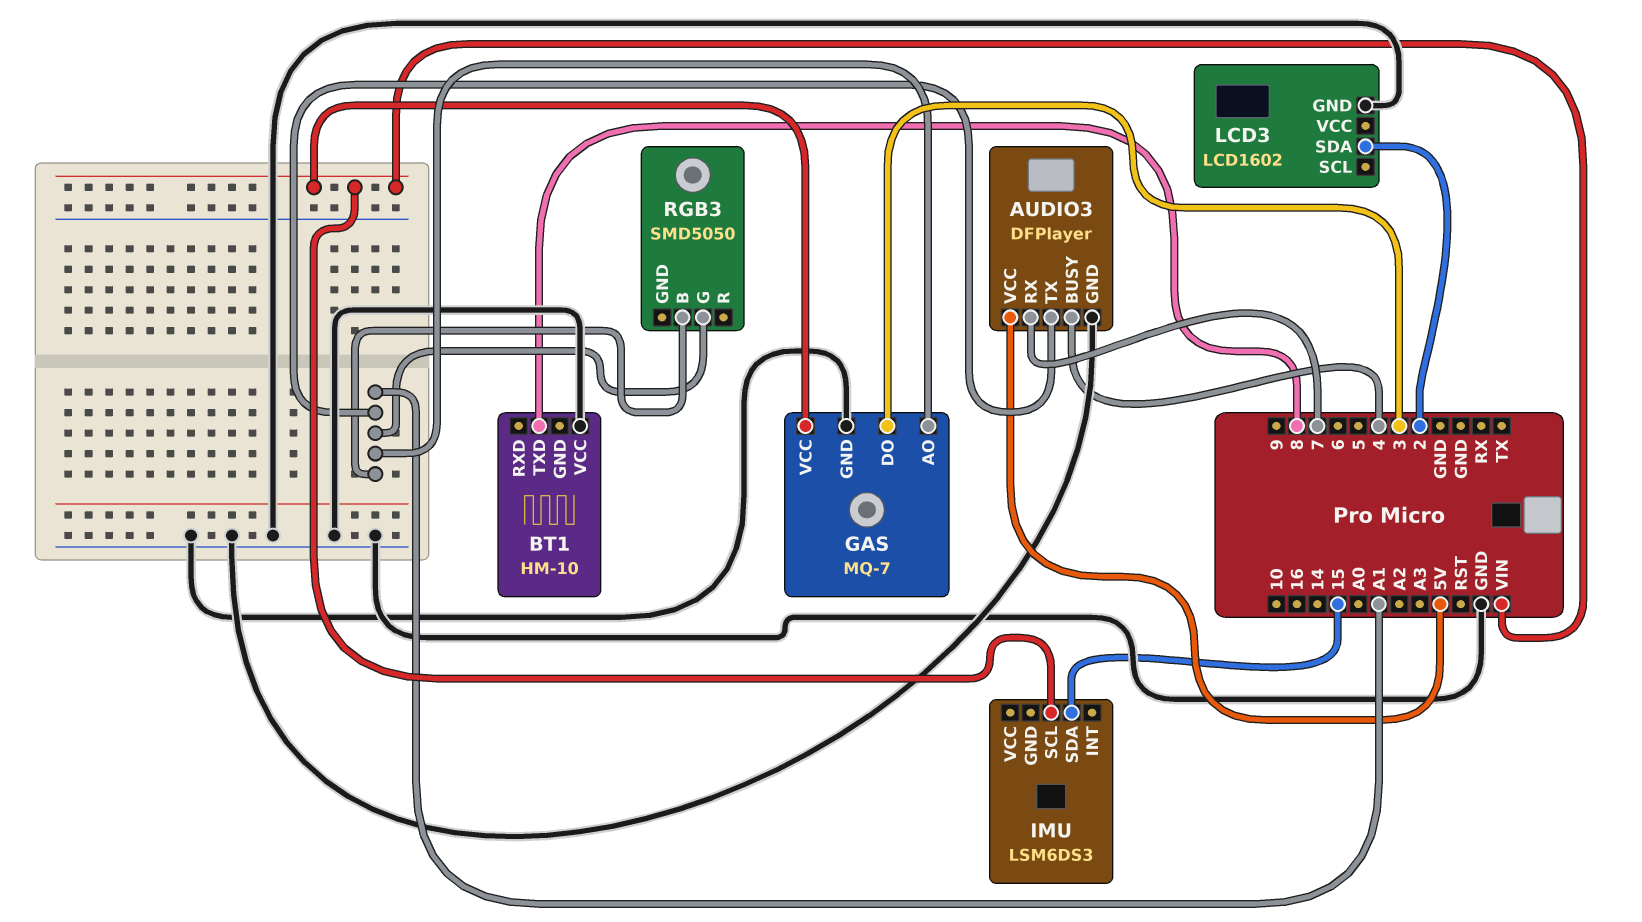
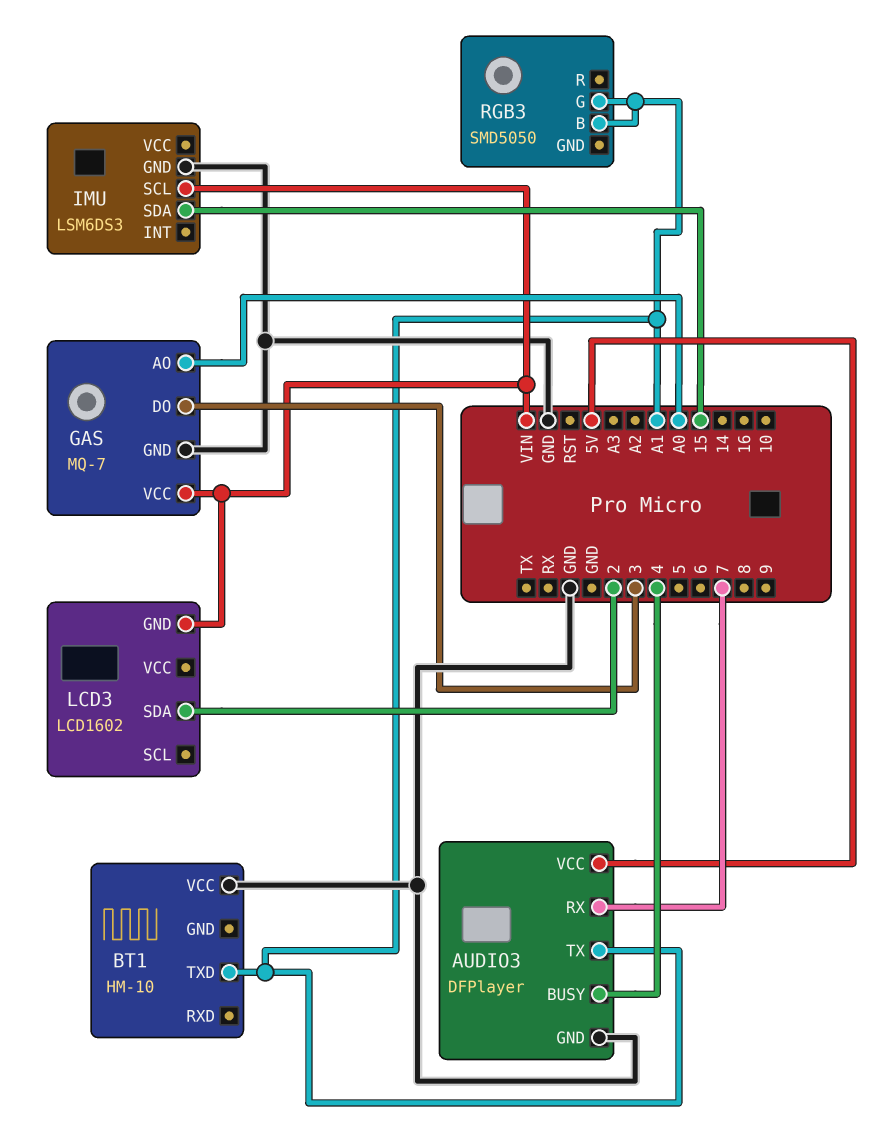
BT1 pin TXD: 8 -> A1
GAS pin AO: A1 -> A0
IMU pin GND: none -> GND
LCD3 pin GND: GND -> VIN

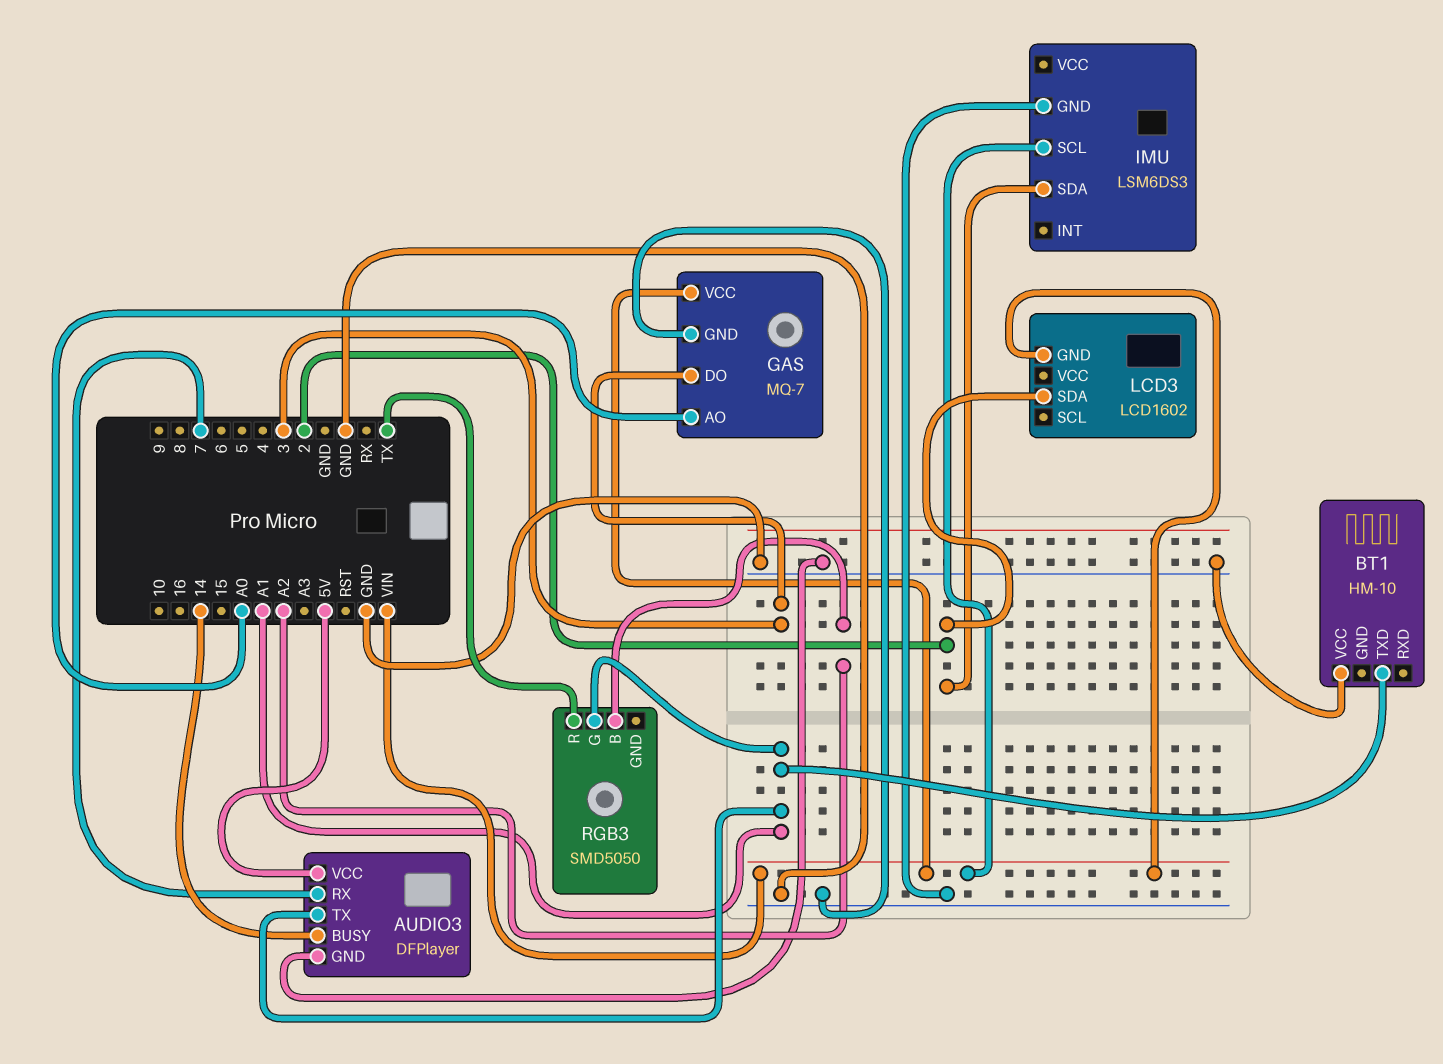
AUDIO3 pin BUSY: 4 -> 14
IMU pin SDA: 15 -> 2
RGB3 pin B: A1 -> A2
RGB3 pin R: none -> TX

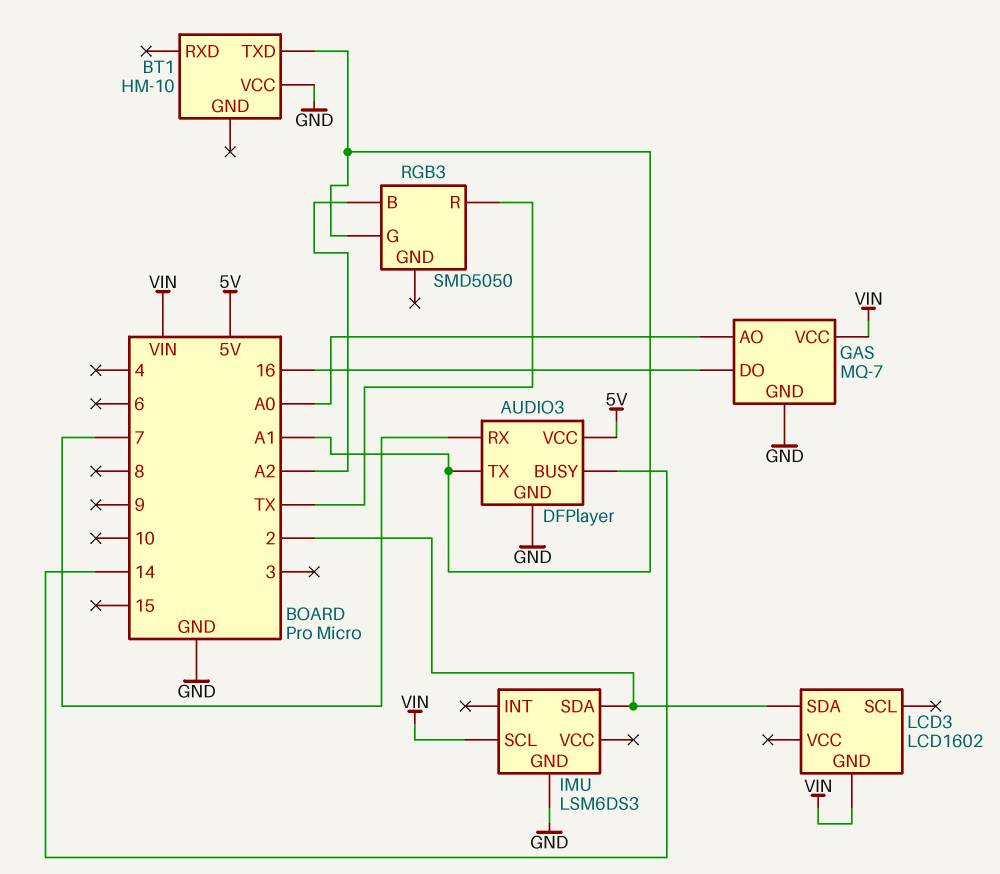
GAS pin DO: 3 -> 16

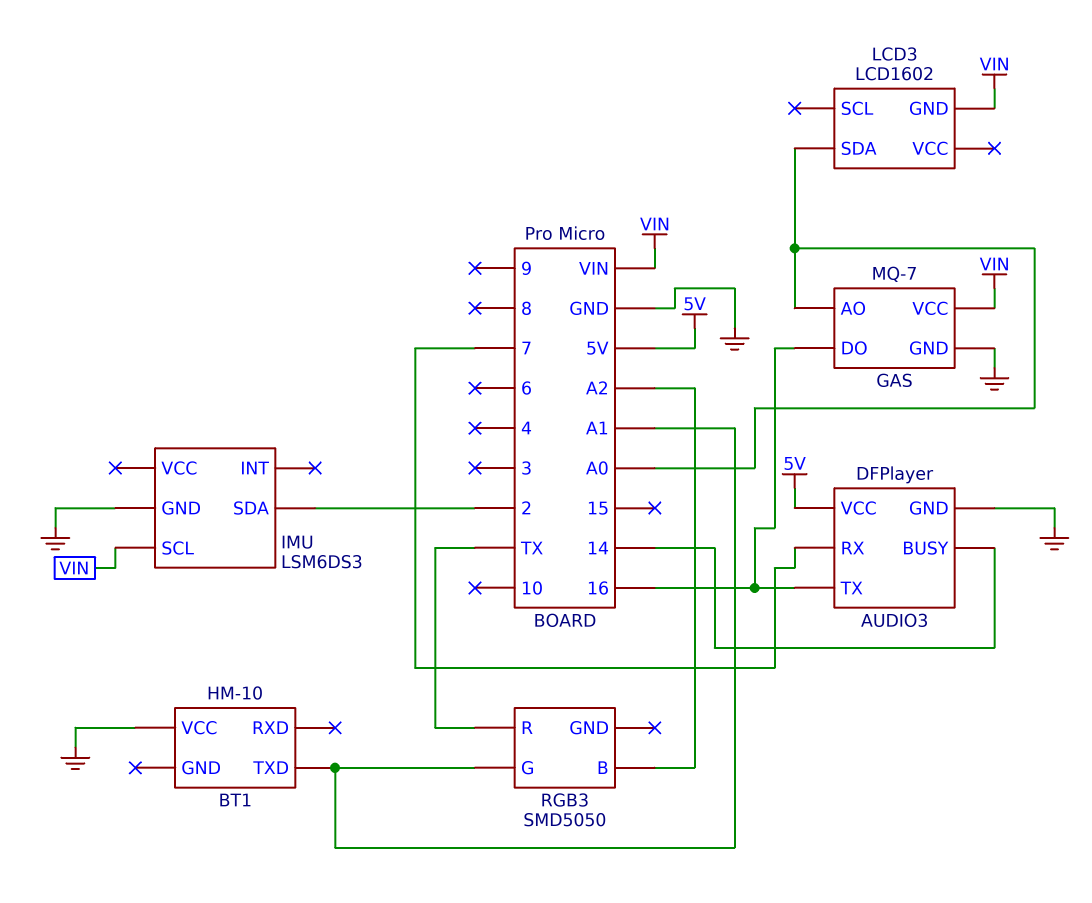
AUDIO3 pin TX: A1 -> 16
LCD3 pin SDA: 2 -> A0

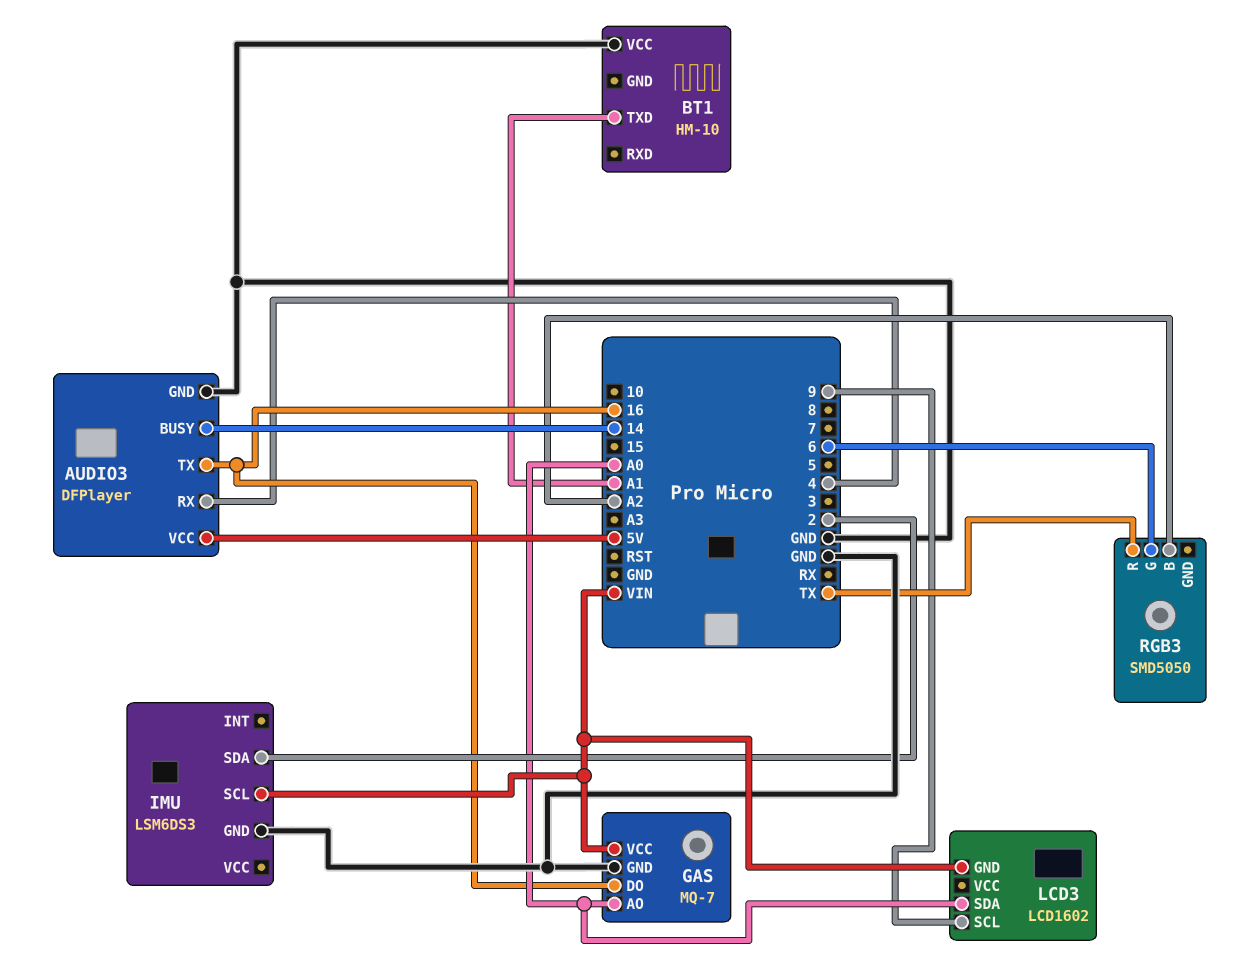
AUDIO3 pin RX: 7 -> 4
LCD3 pin SCL: none -> 9
RGB3 pin G: A1 -> 6

